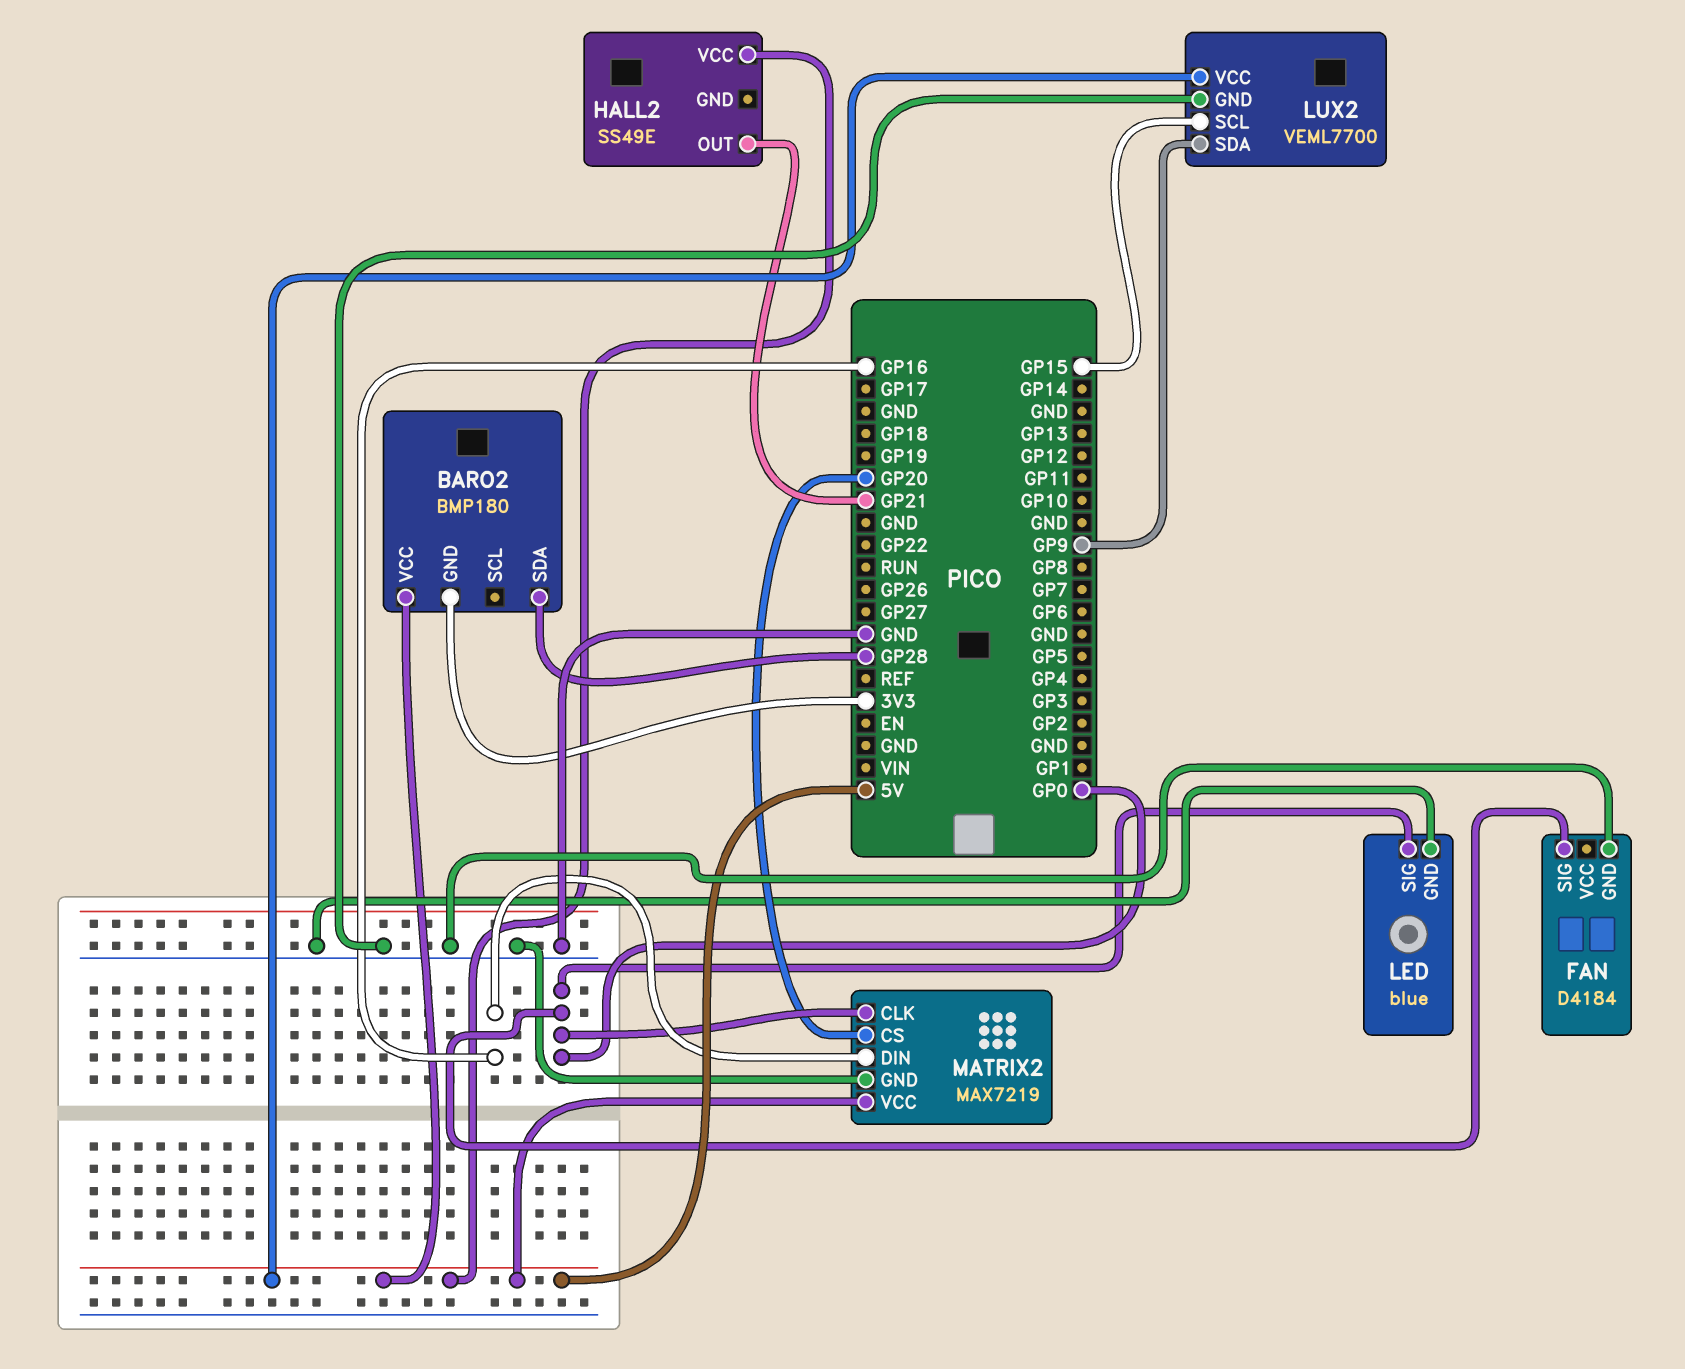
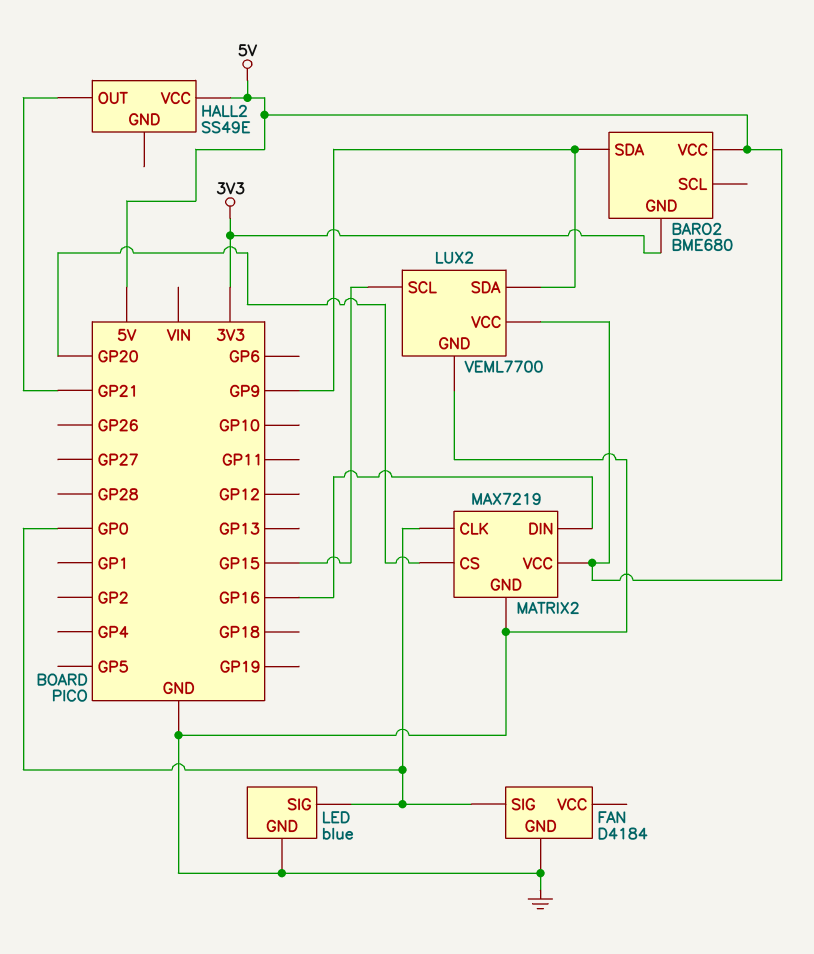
BARO2: BMP180 -> BME680
BARO2 pin SDA: GP28 -> GP9

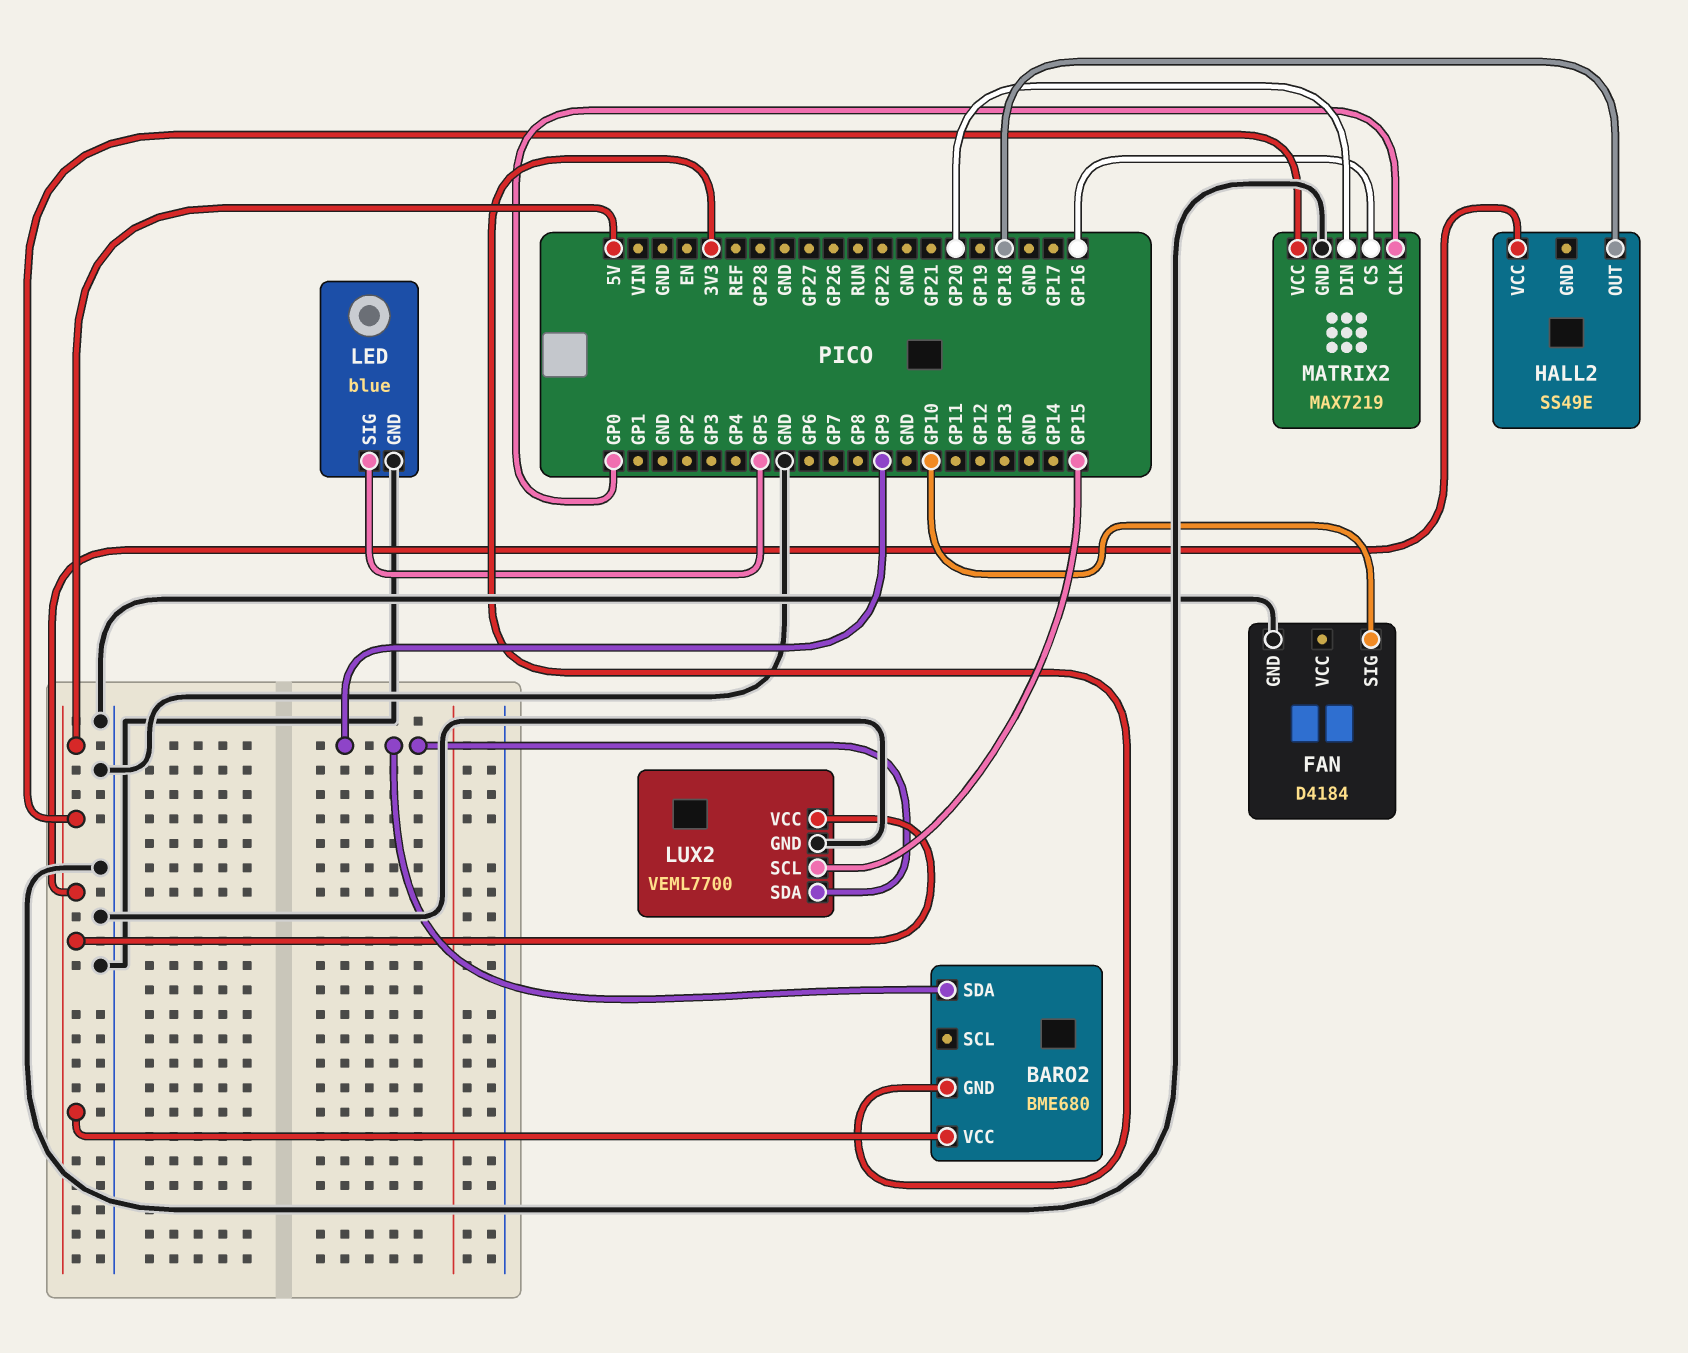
FAN pin SIG: GP0 -> GP10
HALL2 pin OUT: GP21 -> GP18
LED pin SIG: GP0 -> GP5
MATRIX2 pin CS: GP20 -> GP16
MATRIX2 pin DIN: GP16 -> GP20

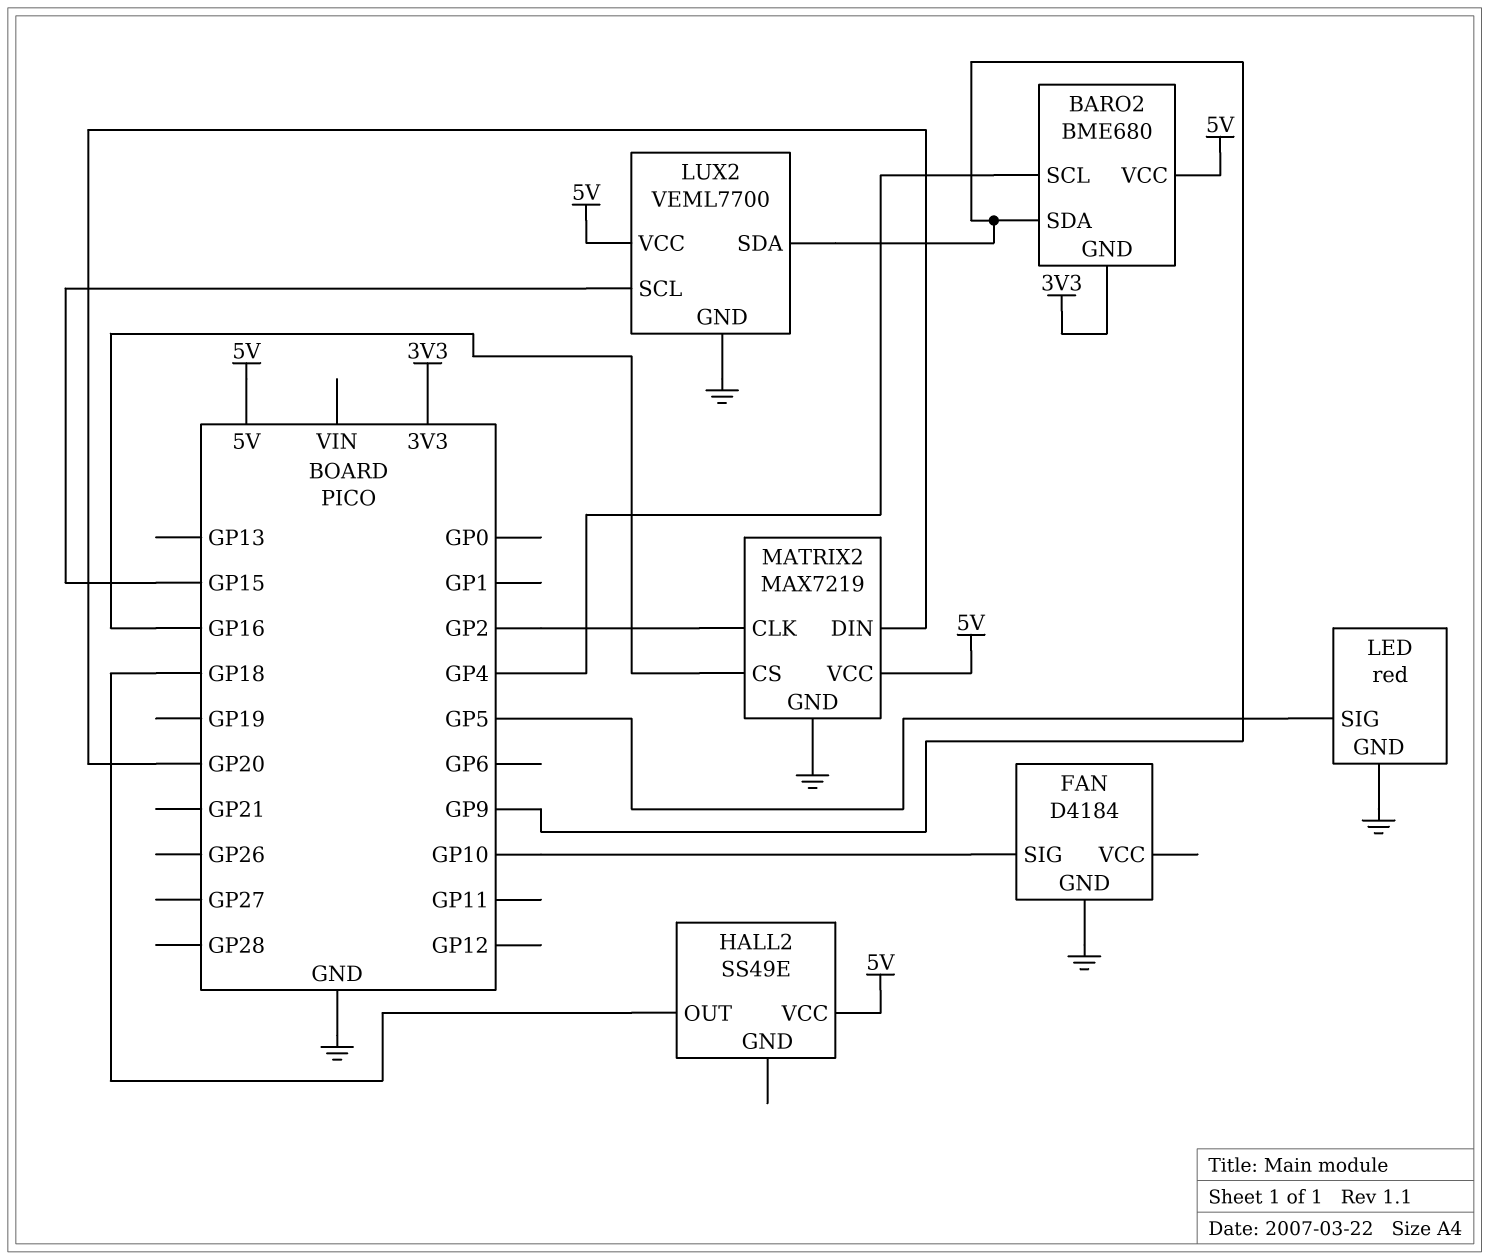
BARO2 pin SCL: none -> GP4
LED: blue -> red
MATRIX2 pin CLK: GP0 -> GP2

